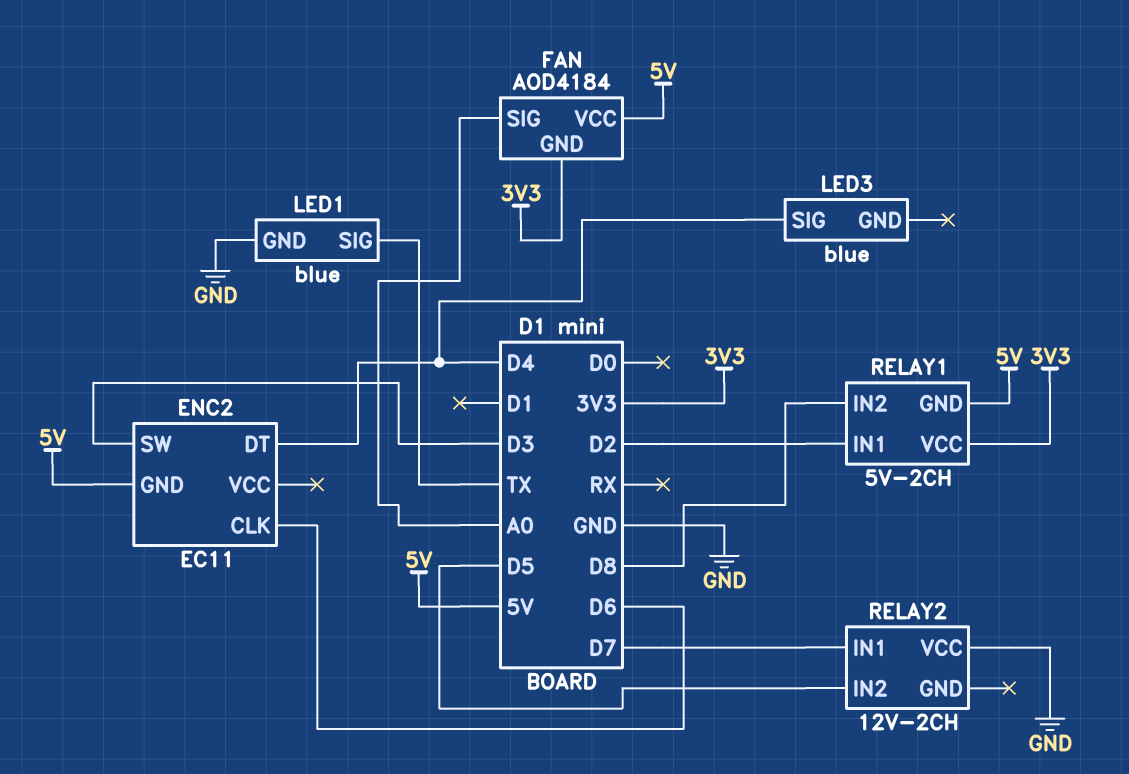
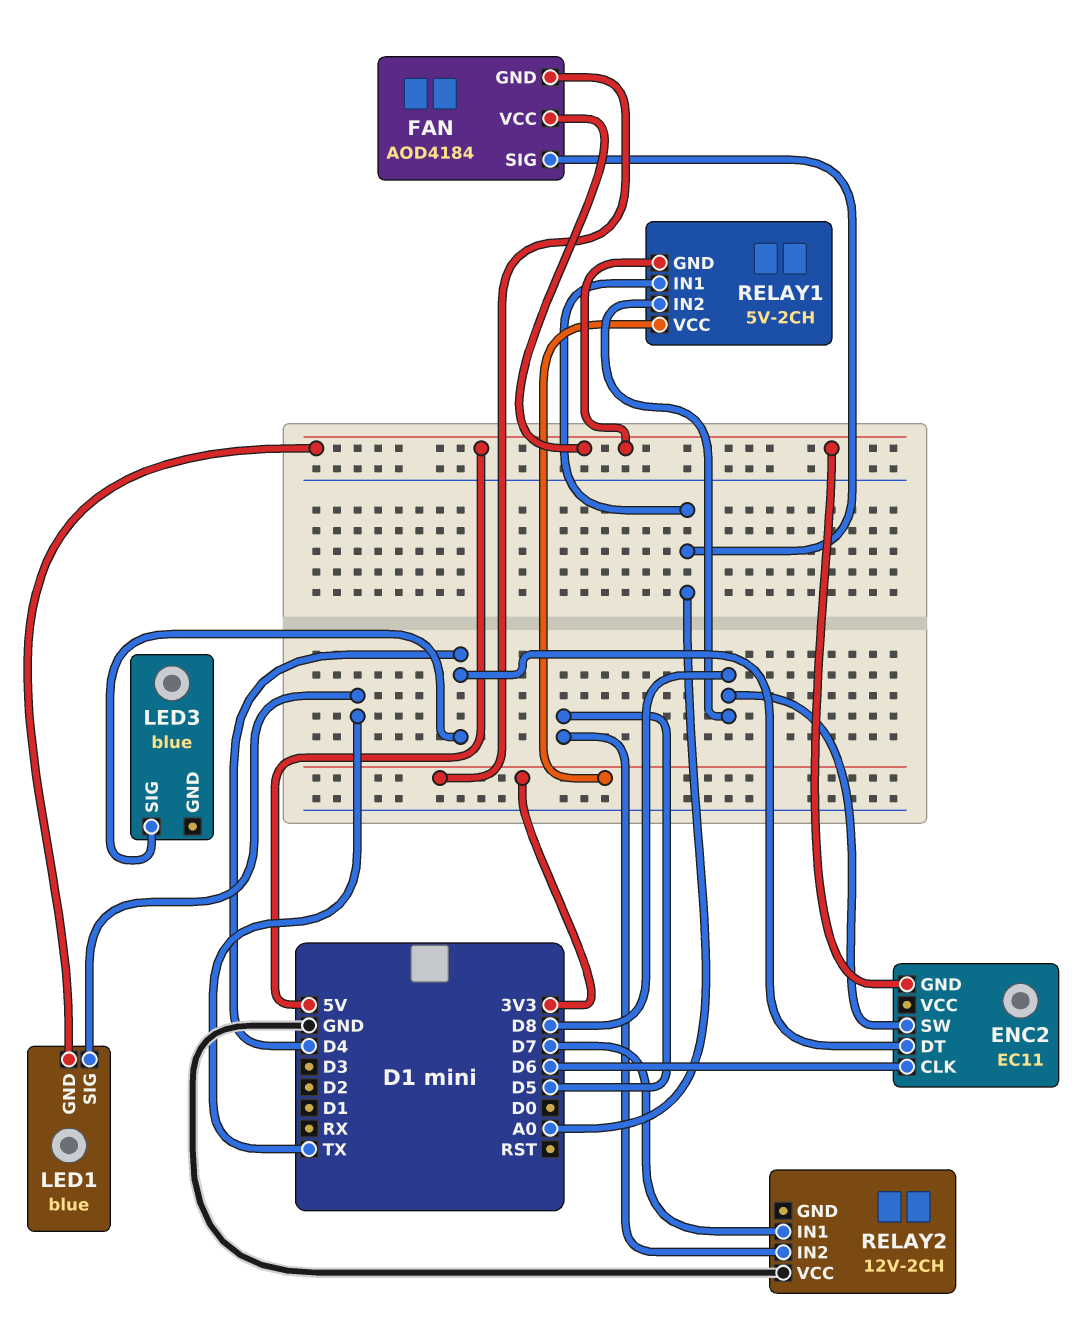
ENC2 pin SW: D3 -> D8
LED1 pin GND: GND -> 5V
RELAY1 pin IN1: D2 -> A0

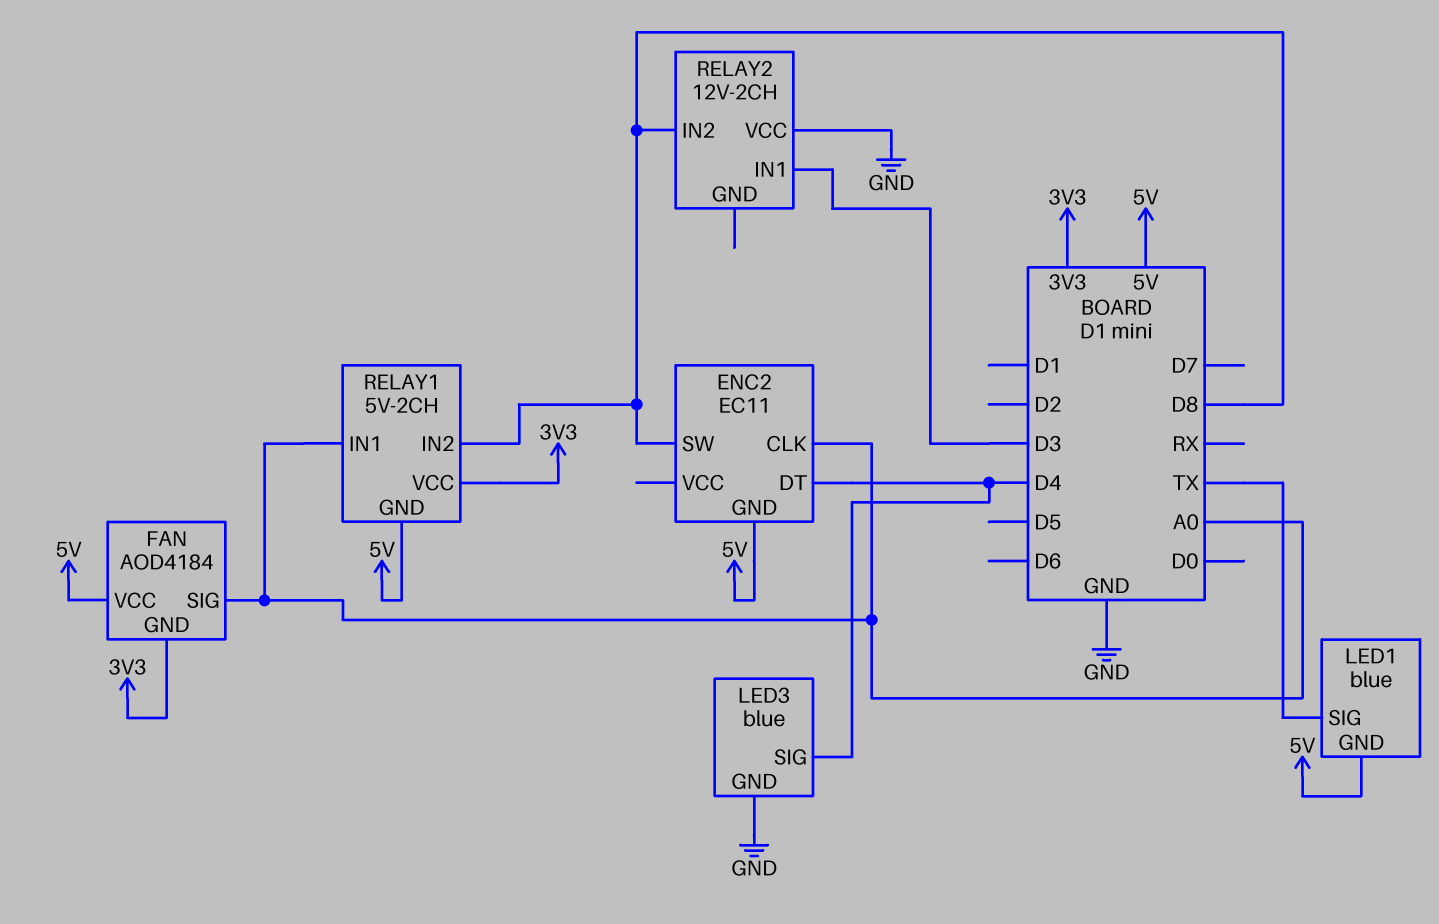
ENC2 pin CLK: D6 -> A0
LED3 pin GND: none -> GND
RELAY2 pin IN1: D7 -> D3
RELAY2 pin IN2: D5 -> D8

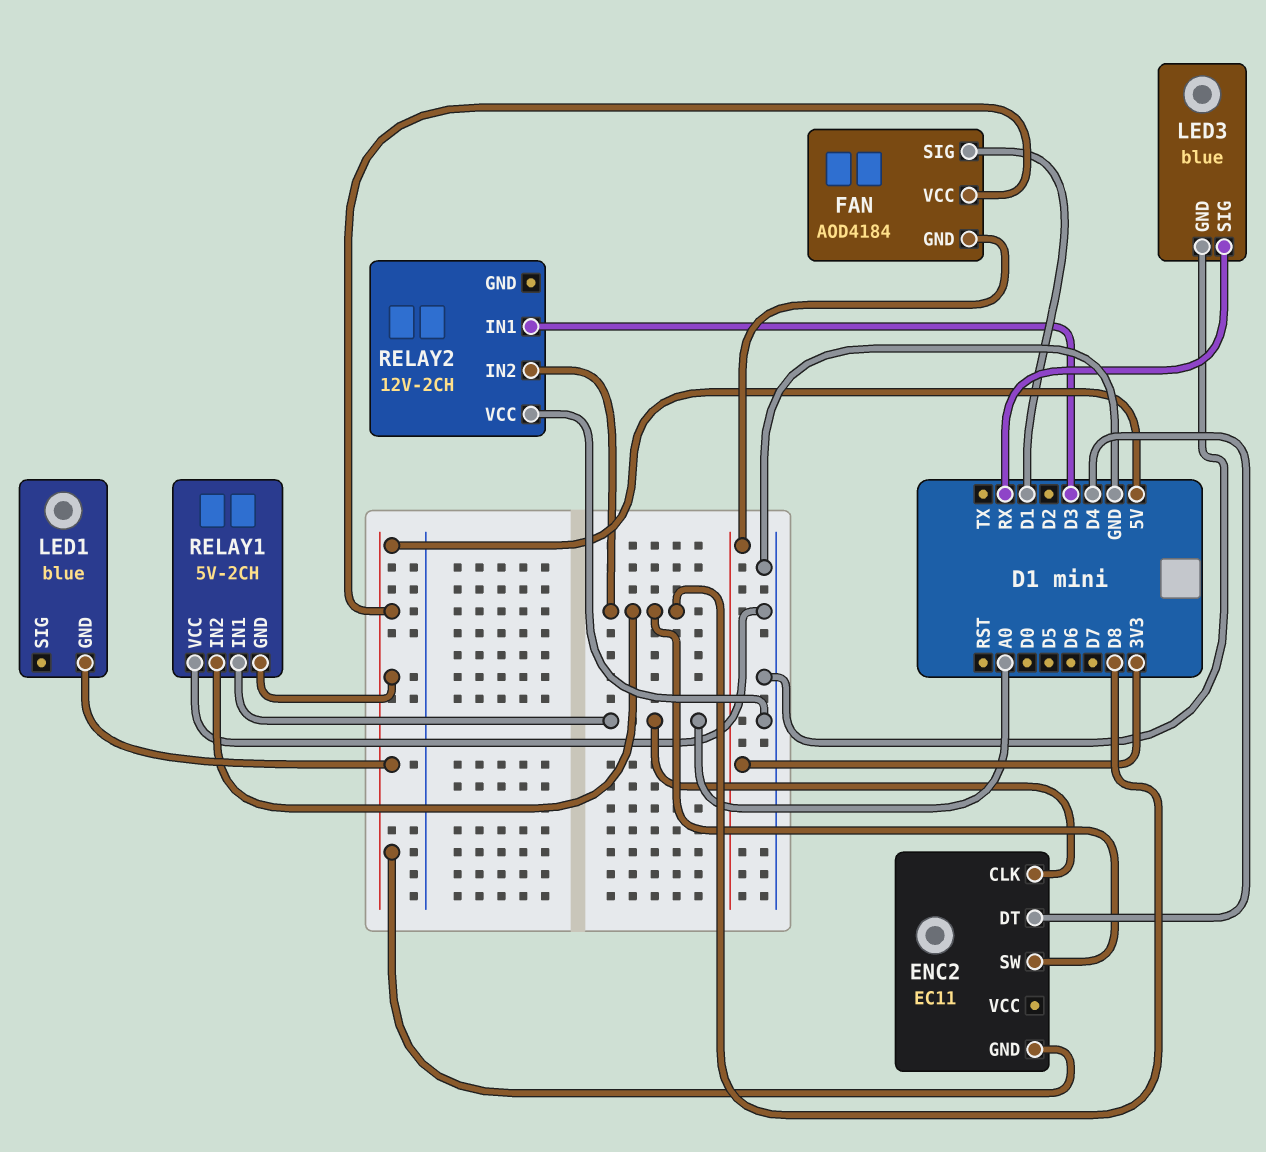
FAN pin SIG: A0 -> D1
LED1 pin SIG: TX -> none
LED3 pin SIG: D4 -> RX
RELAY1 pin VCC: 3V3 -> GND

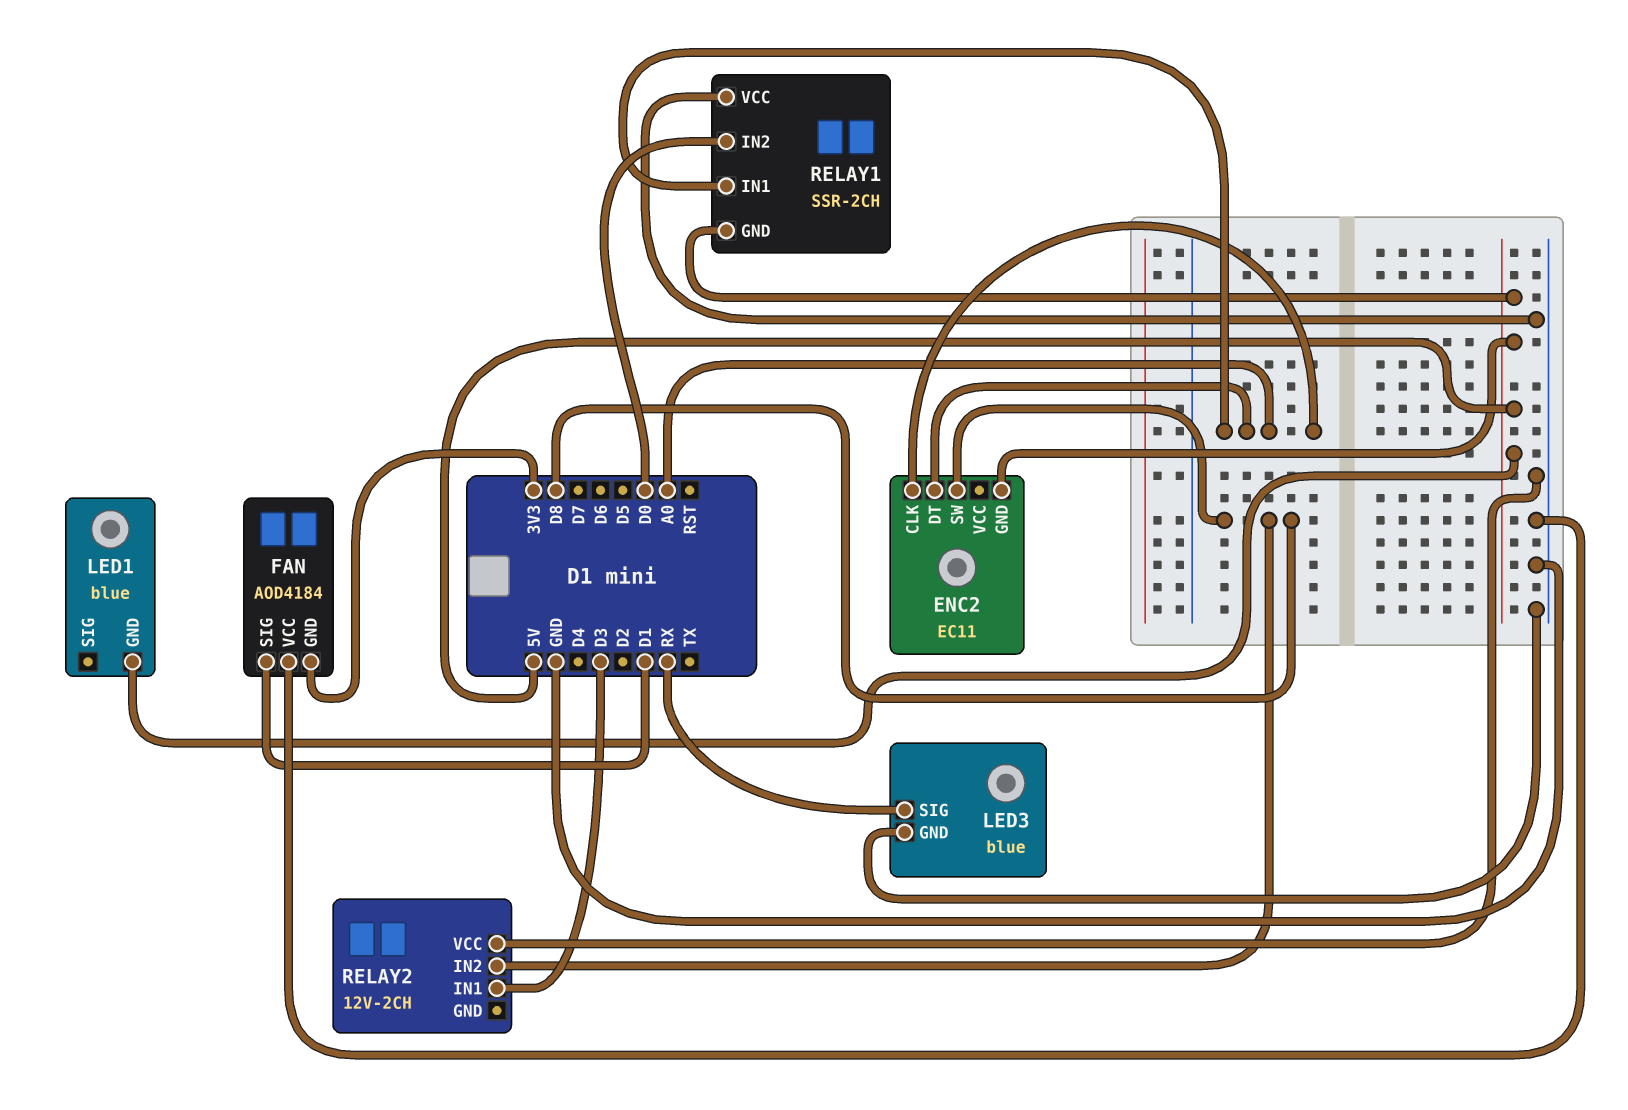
ENC2 pin DT: D4 -> A0
FAN pin VCC: 5V -> GND
RELAY1: 5V-2CH -> SSR-2CH
RELAY1 pin IN2: D8 -> D0

